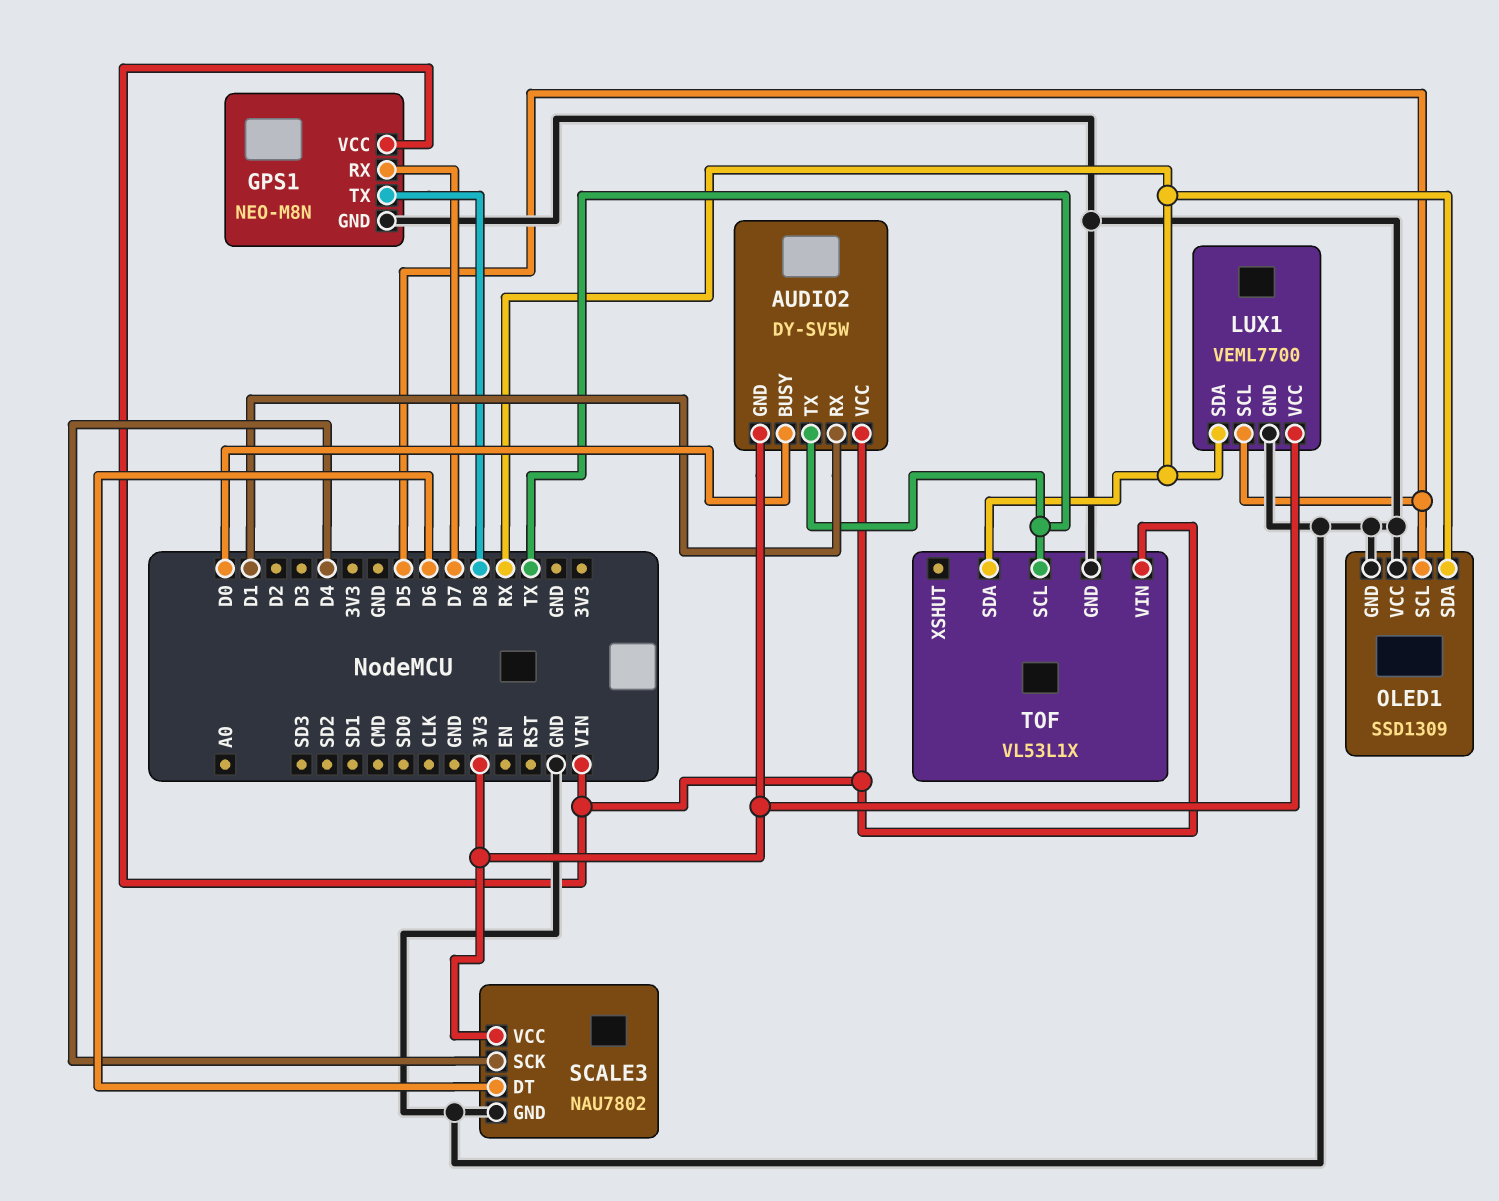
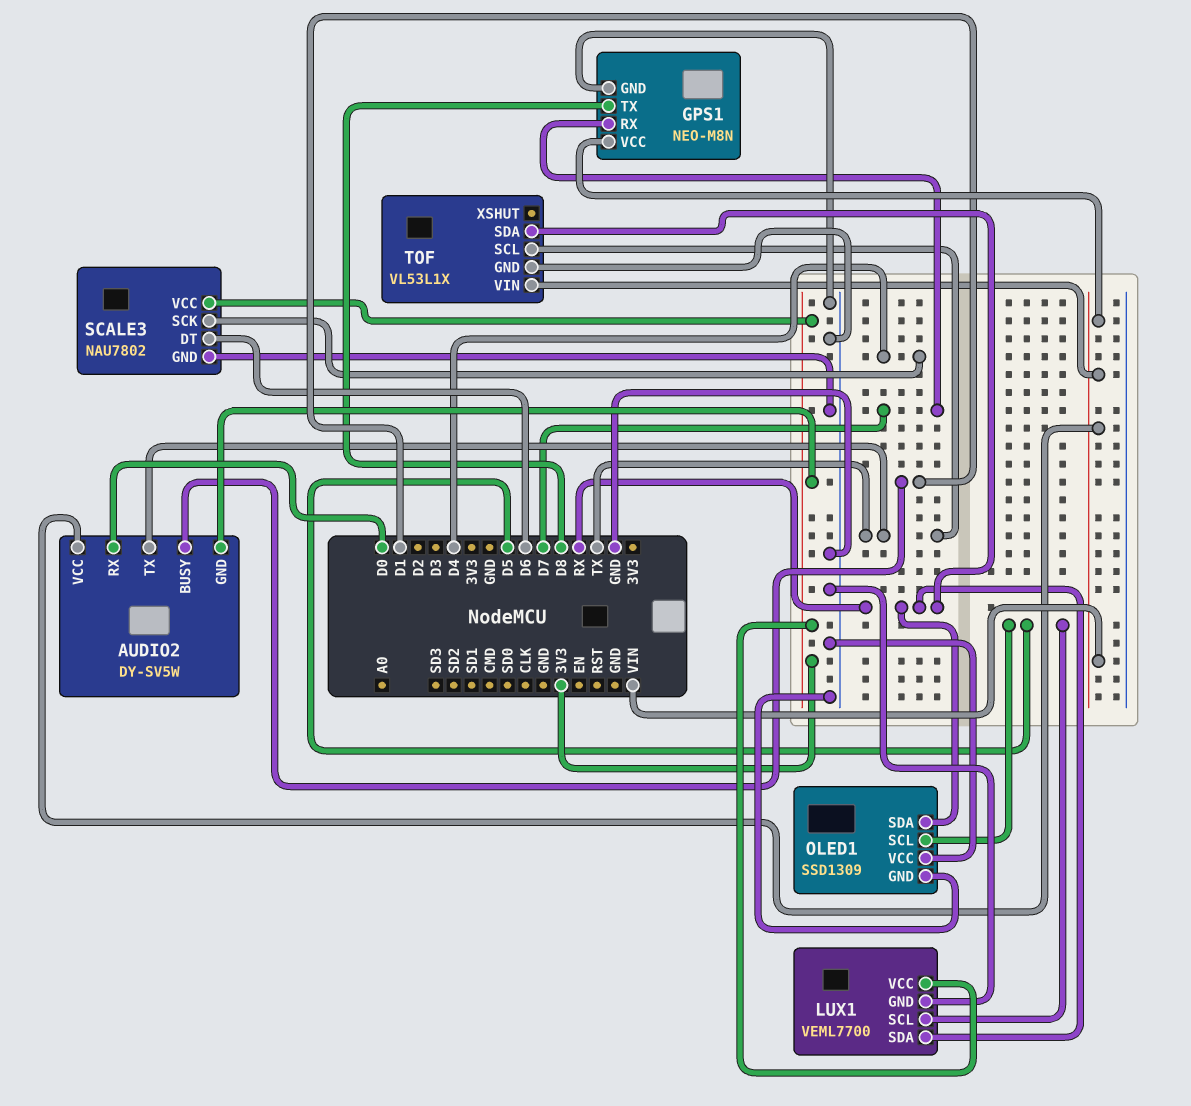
AUDIO2 pin BUSY: D0 -> D1
AUDIO2 pin RX: D1 -> D0

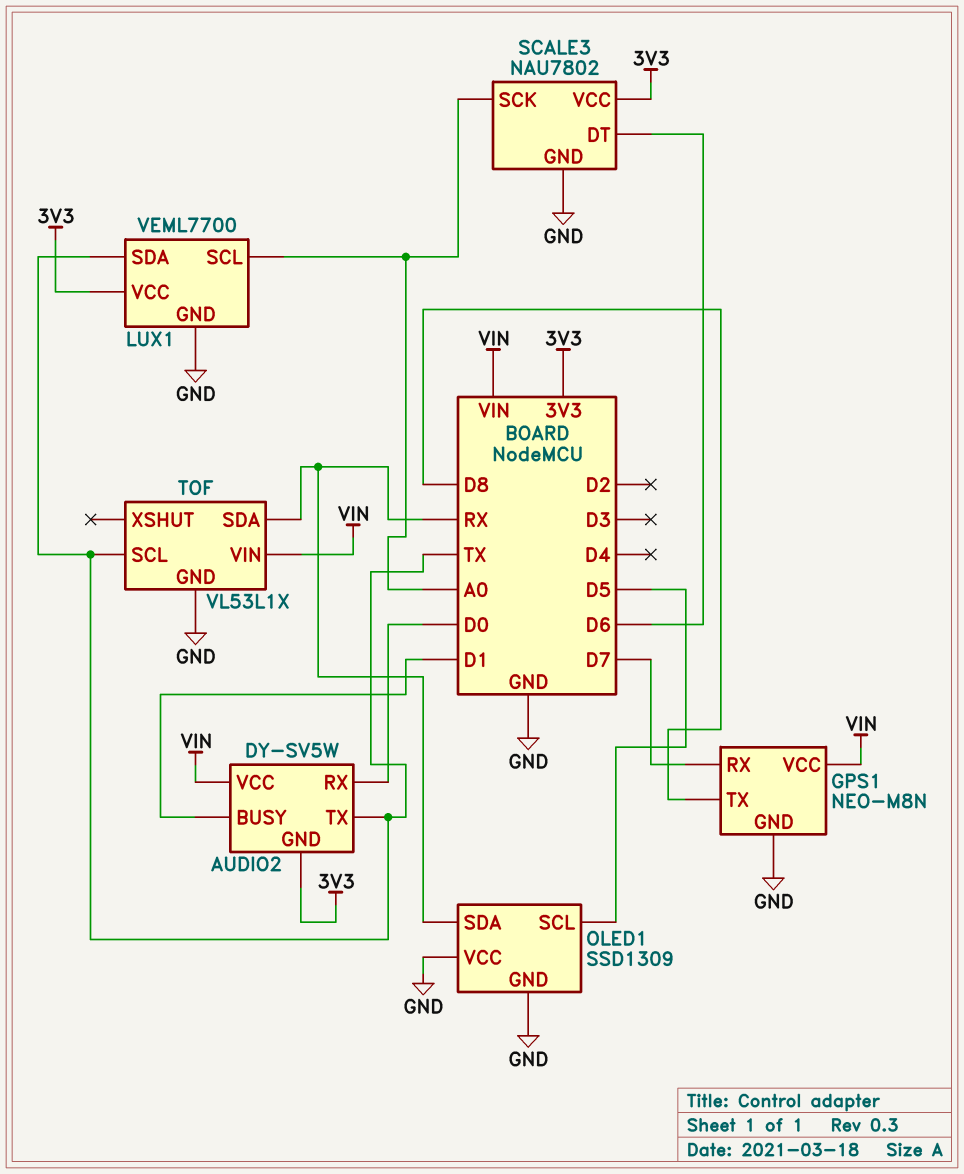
LUX1 pin SCL: D5 -> A0
LUX1 pin SDA: RX -> TX
SCALE3 pin SCK: D4 -> A0

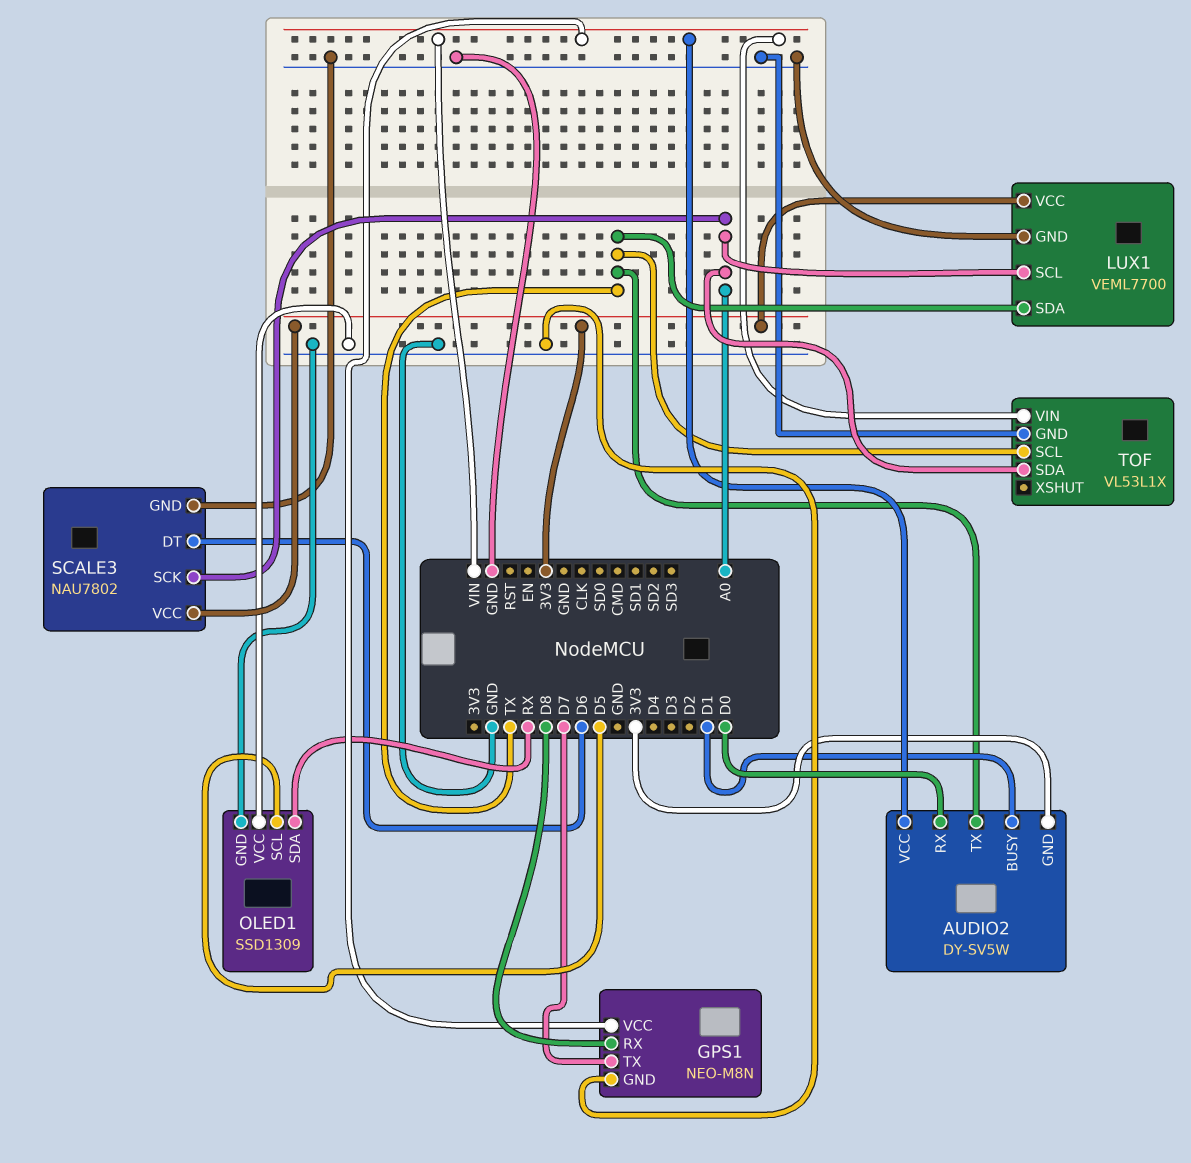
GPS1 pin RX: D7 -> D8
GPS1 pin TX: D8 -> D7
TOF pin SDA: RX -> A0

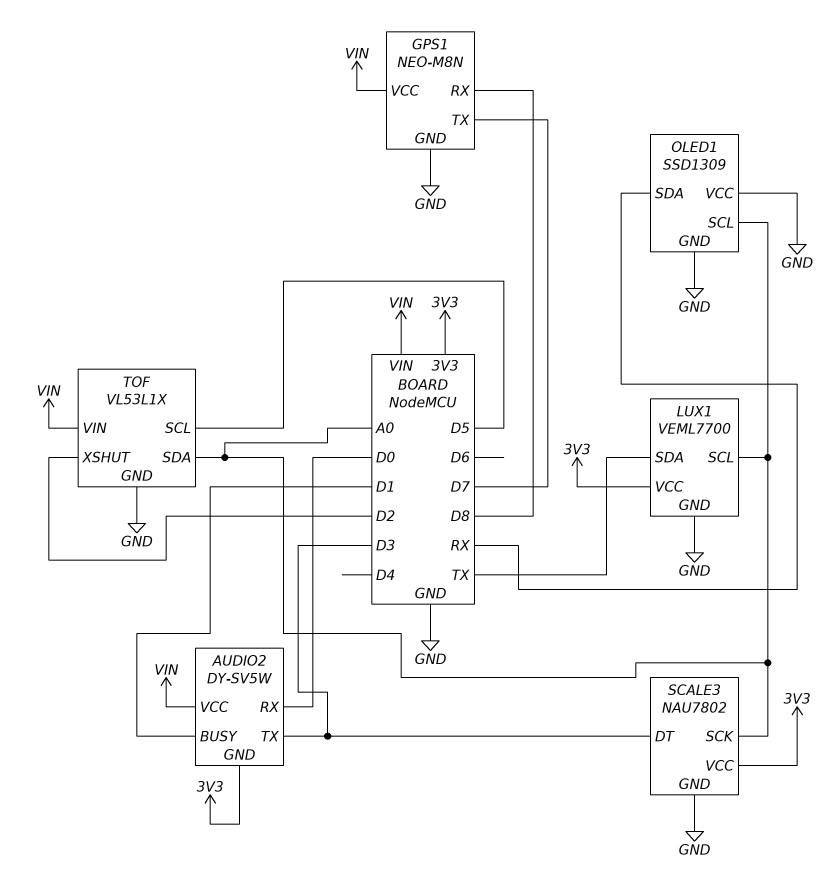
AUDIO2 pin TX: TX -> D3
OLED1 pin SCL: D5 -> A0
SCALE3 pin DT: D6 -> D3
TOF pin SCL: TX -> D5
TOF pin XSHUT: none -> D2

